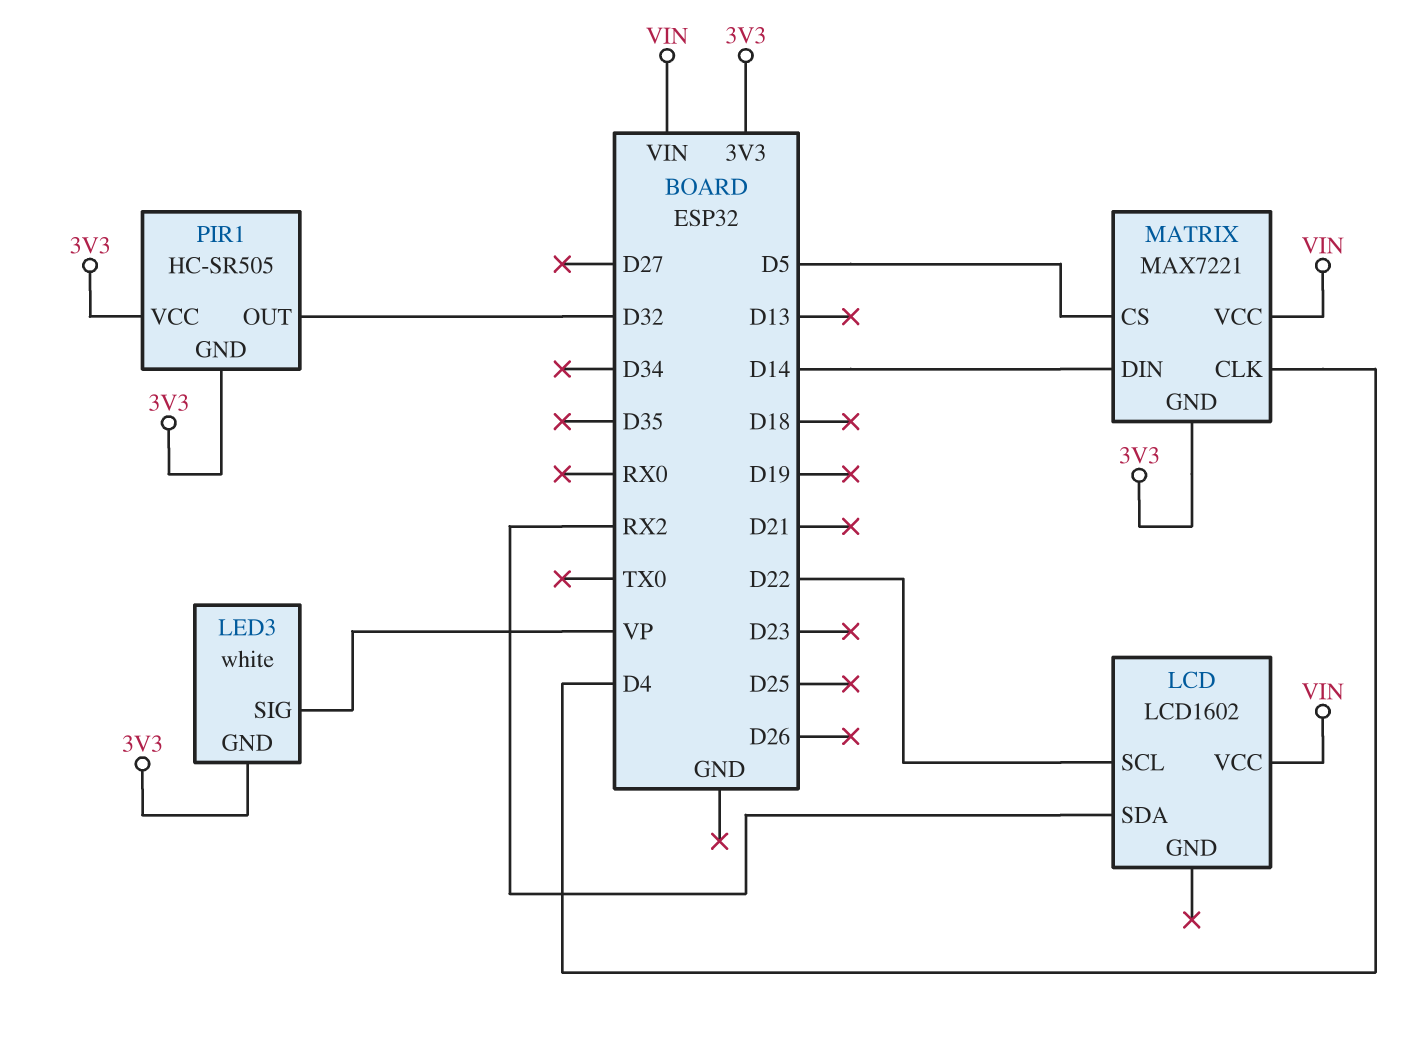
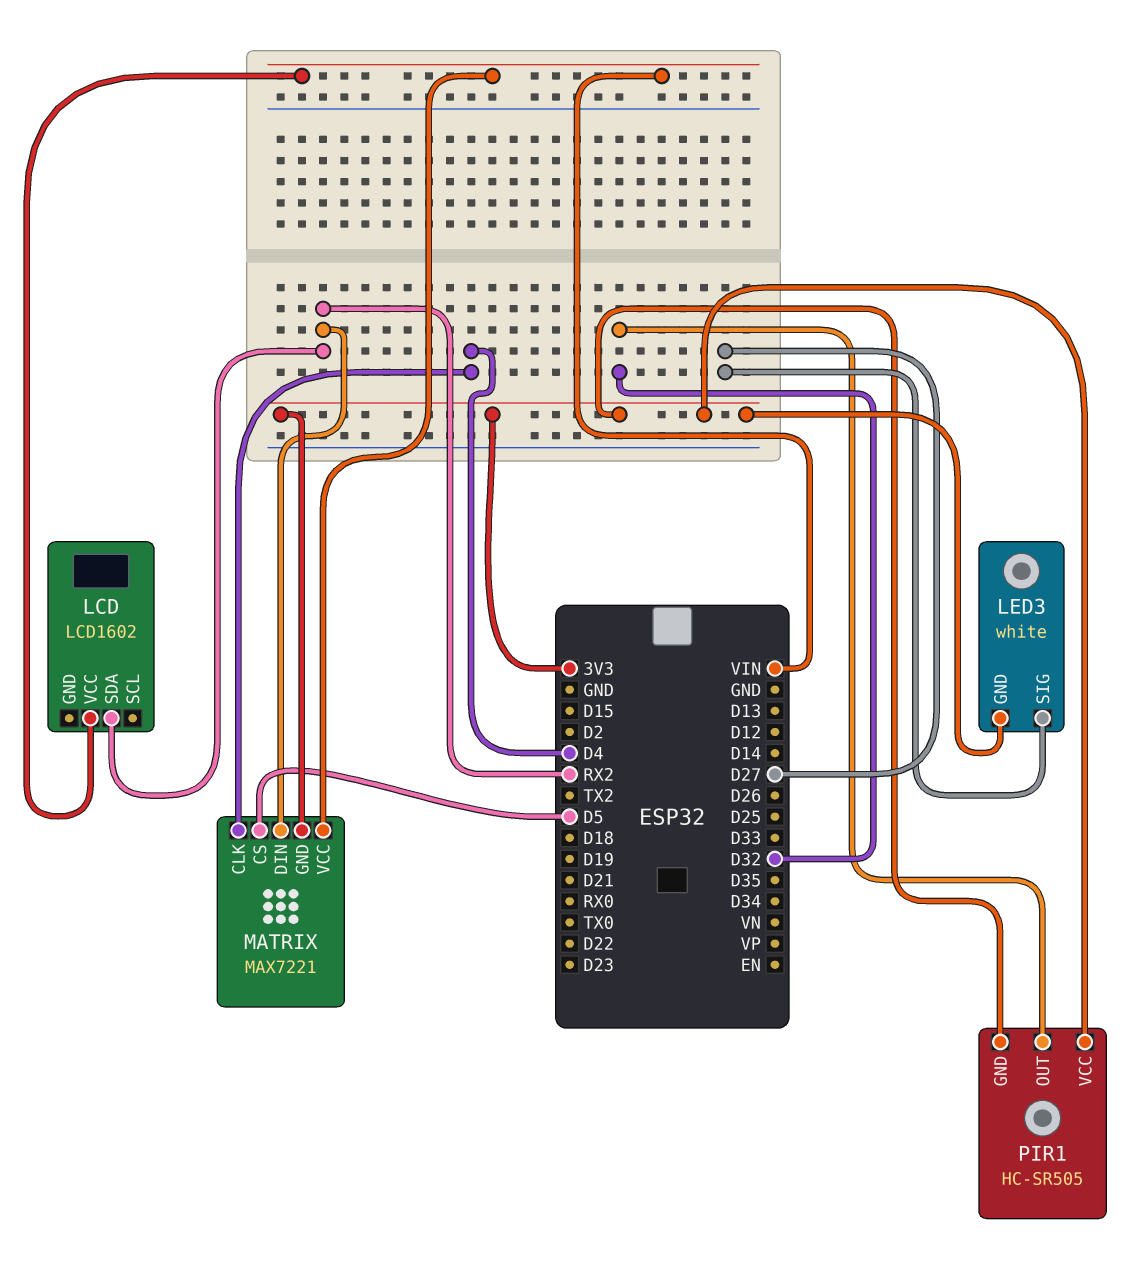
LCD pin SCL: D22 -> none
LED3 pin SIG: VP -> D27
MATRIX pin DIN: D14 -> RX2

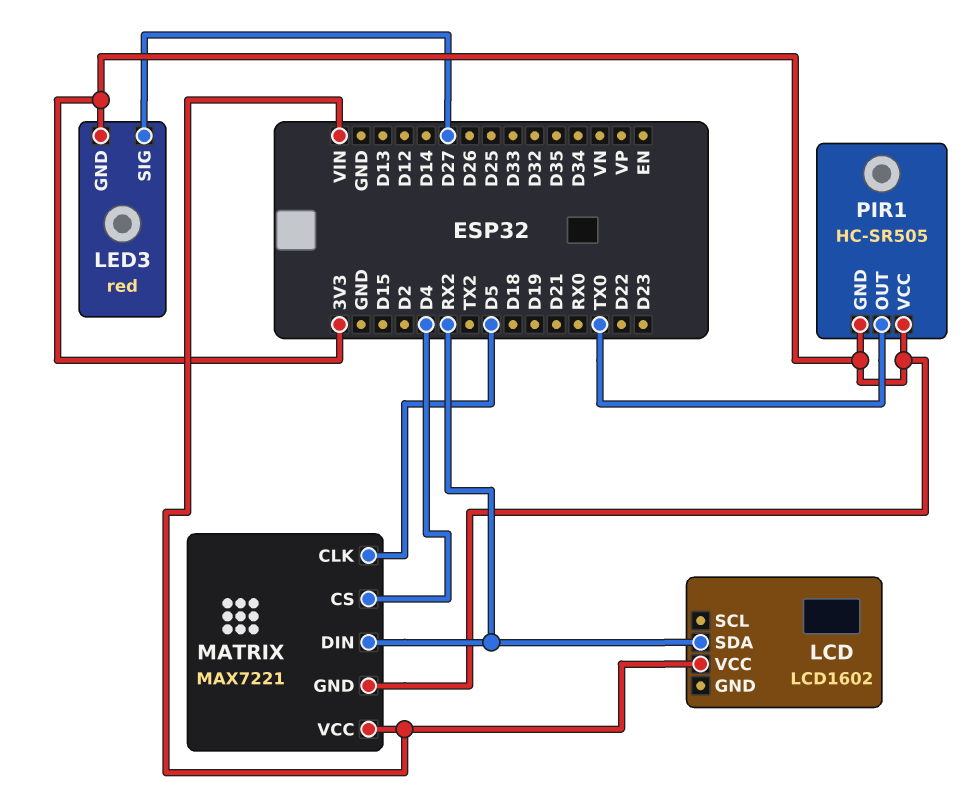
LED3: white -> red
MATRIX pin CLK: D4 -> D5
MATRIX pin CS: D5 -> D4
PIR1 pin OUT: D32 -> TX0

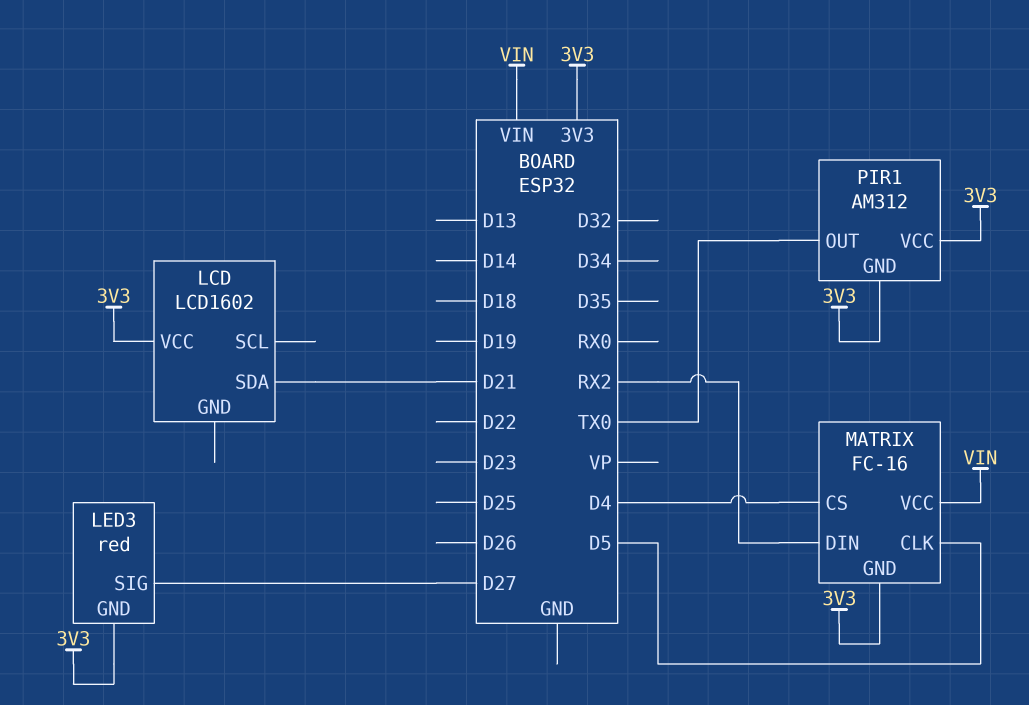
LCD pin SDA: RX2 -> D21
LCD pin VCC: VIN -> 3V3
MATRIX: MAX7221 -> FC-16
PIR1: HC-SR505 -> AM312

